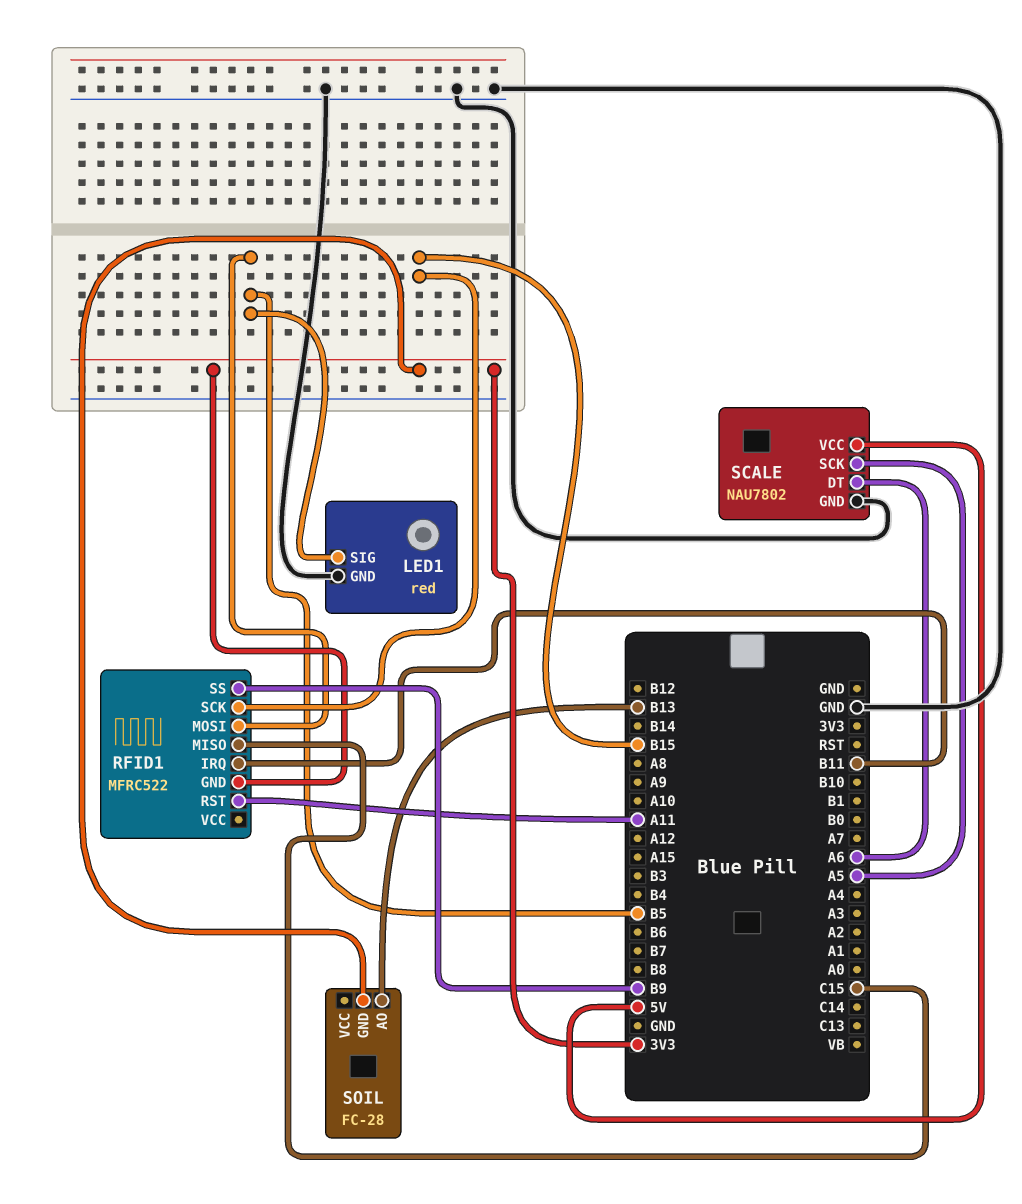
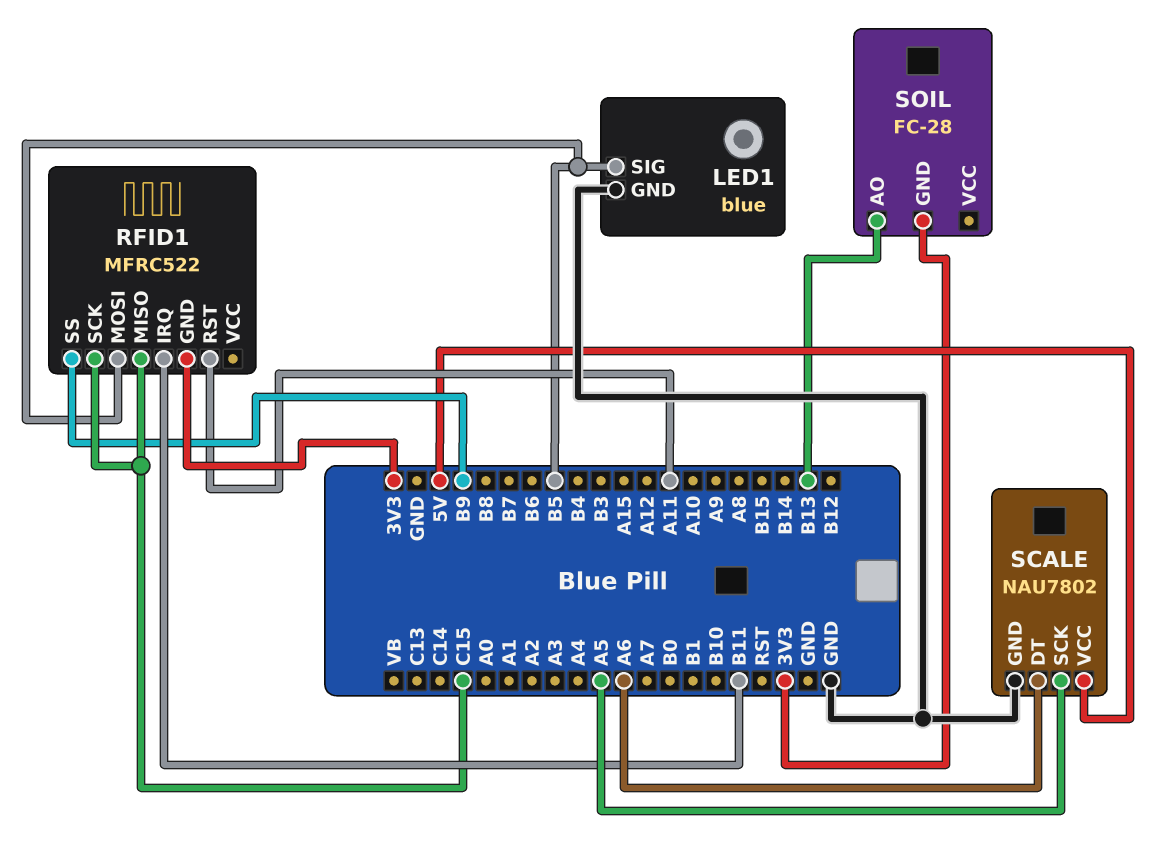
LED1: red -> blue
RFID1 pin SCK: B15 -> C15

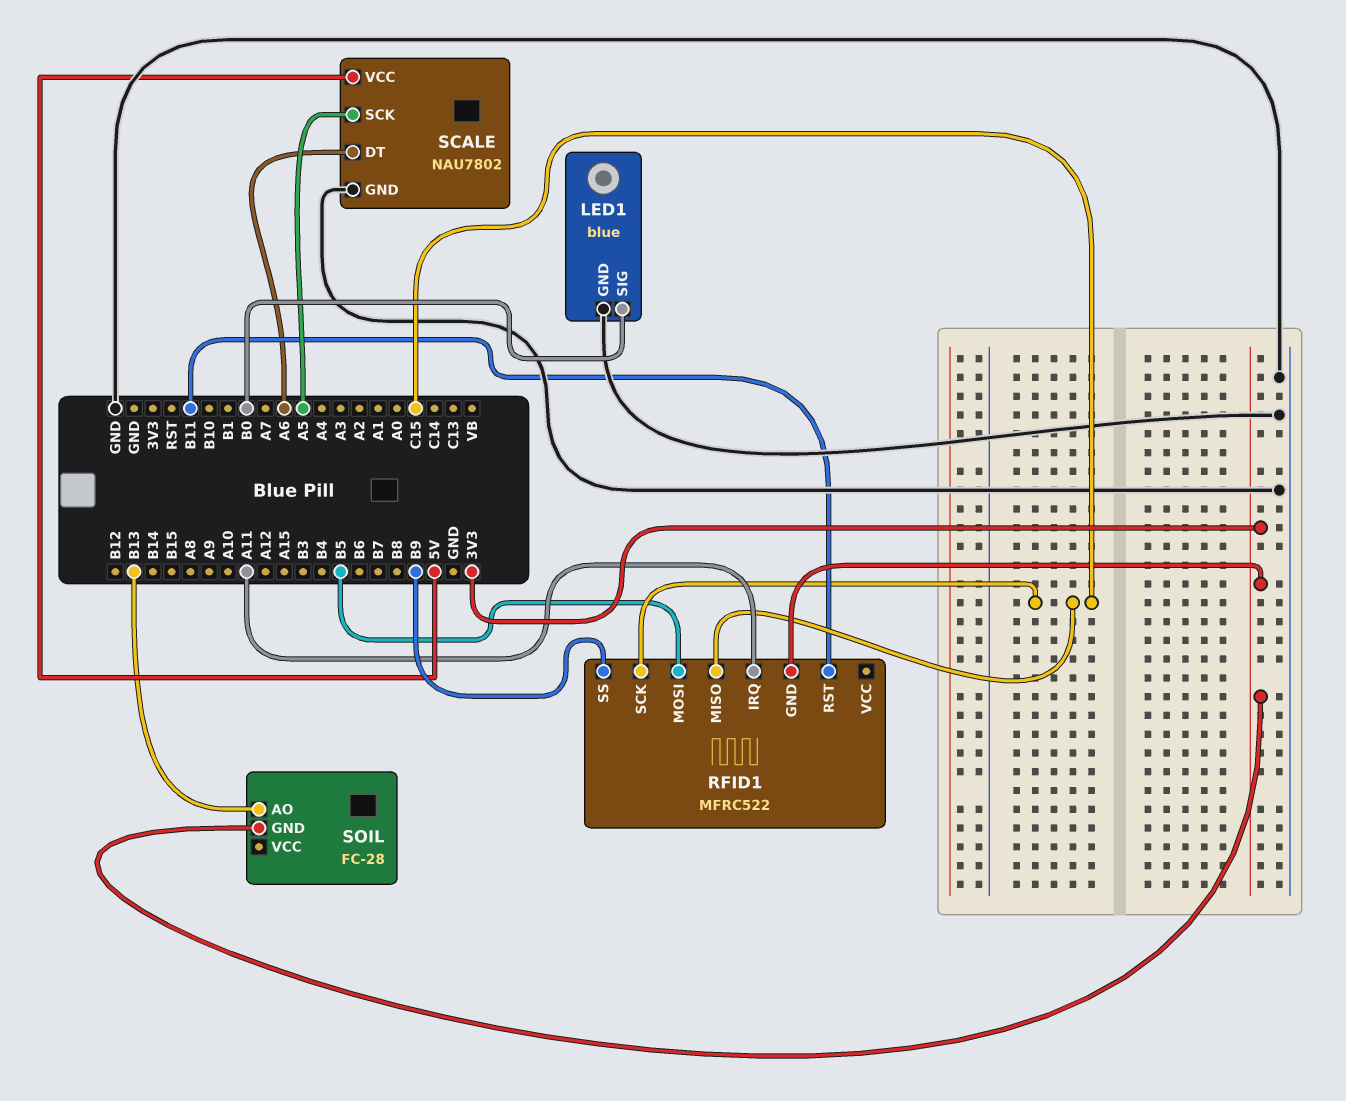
LED1 pin SIG: B5 -> B0
RFID1 pin IRQ: B11 -> A11
RFID1 pin RST: A11 -> B11

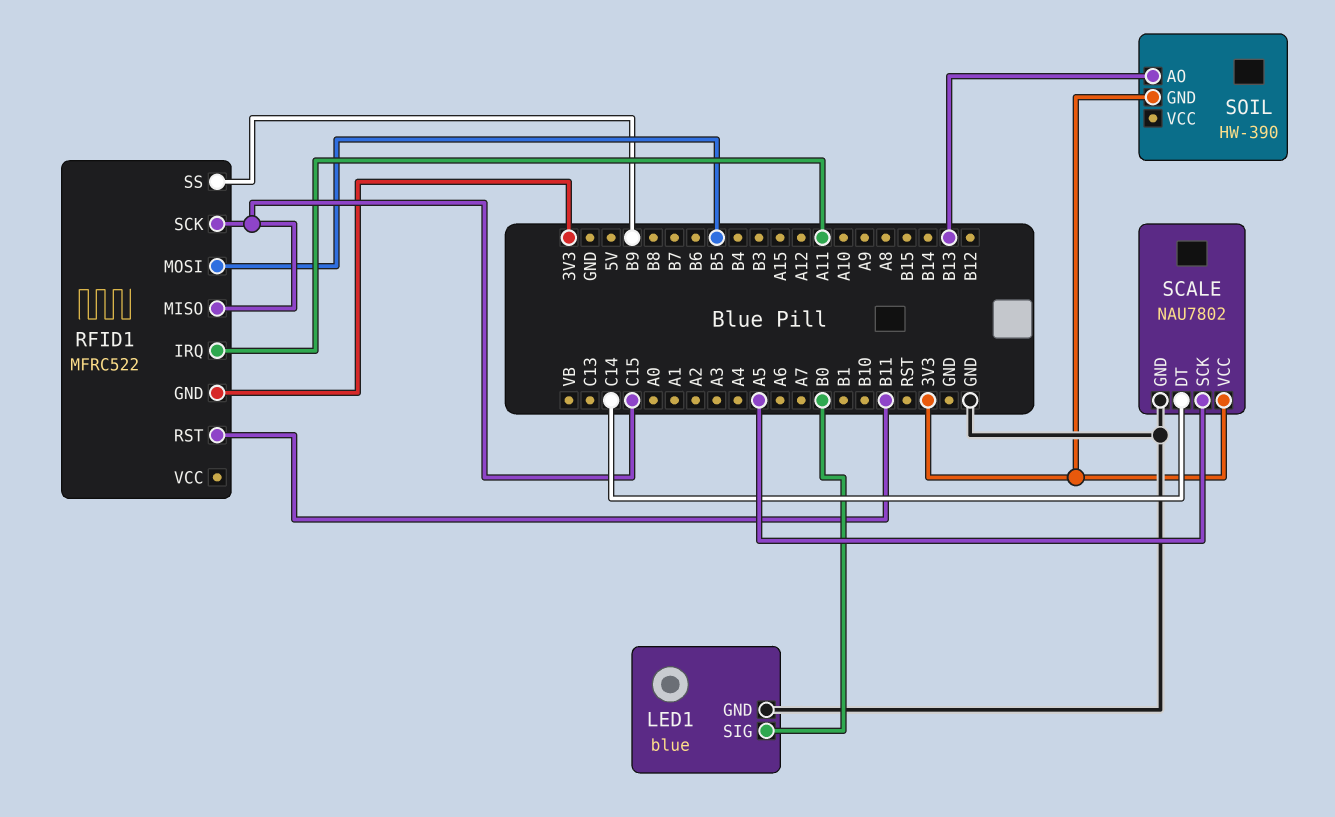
SCALE pin DT: A6 -> C14
SCALE pin VCC: 5V -> 3V3
SOIL: FC-28 -> HW-390

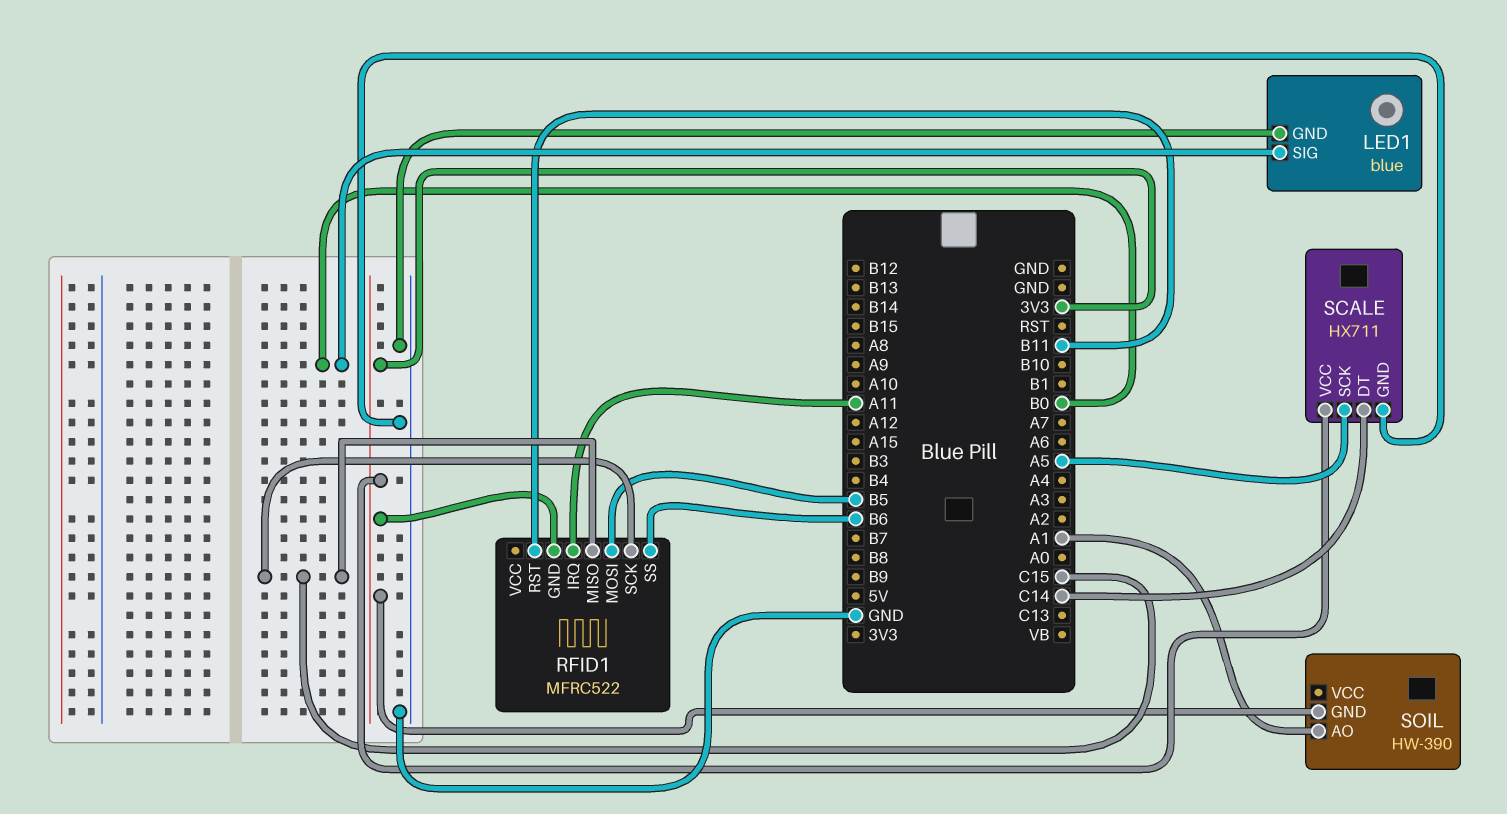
RFID1 pin SS: B9 -> B6
SCALE: NAU7802 -> HX711
SOIL pin AO: B13 -> A1

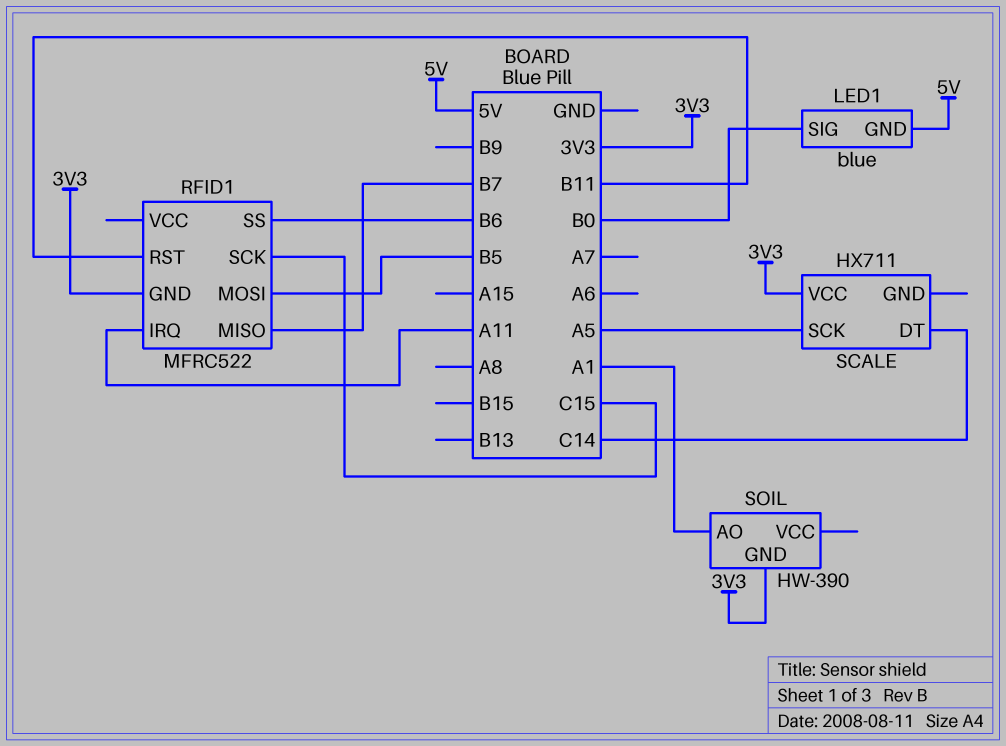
LED1 pin GND: GND -> 5V
RFID1 pin MISO: C15 -> B7
SCALE pin GND: GND -> none

